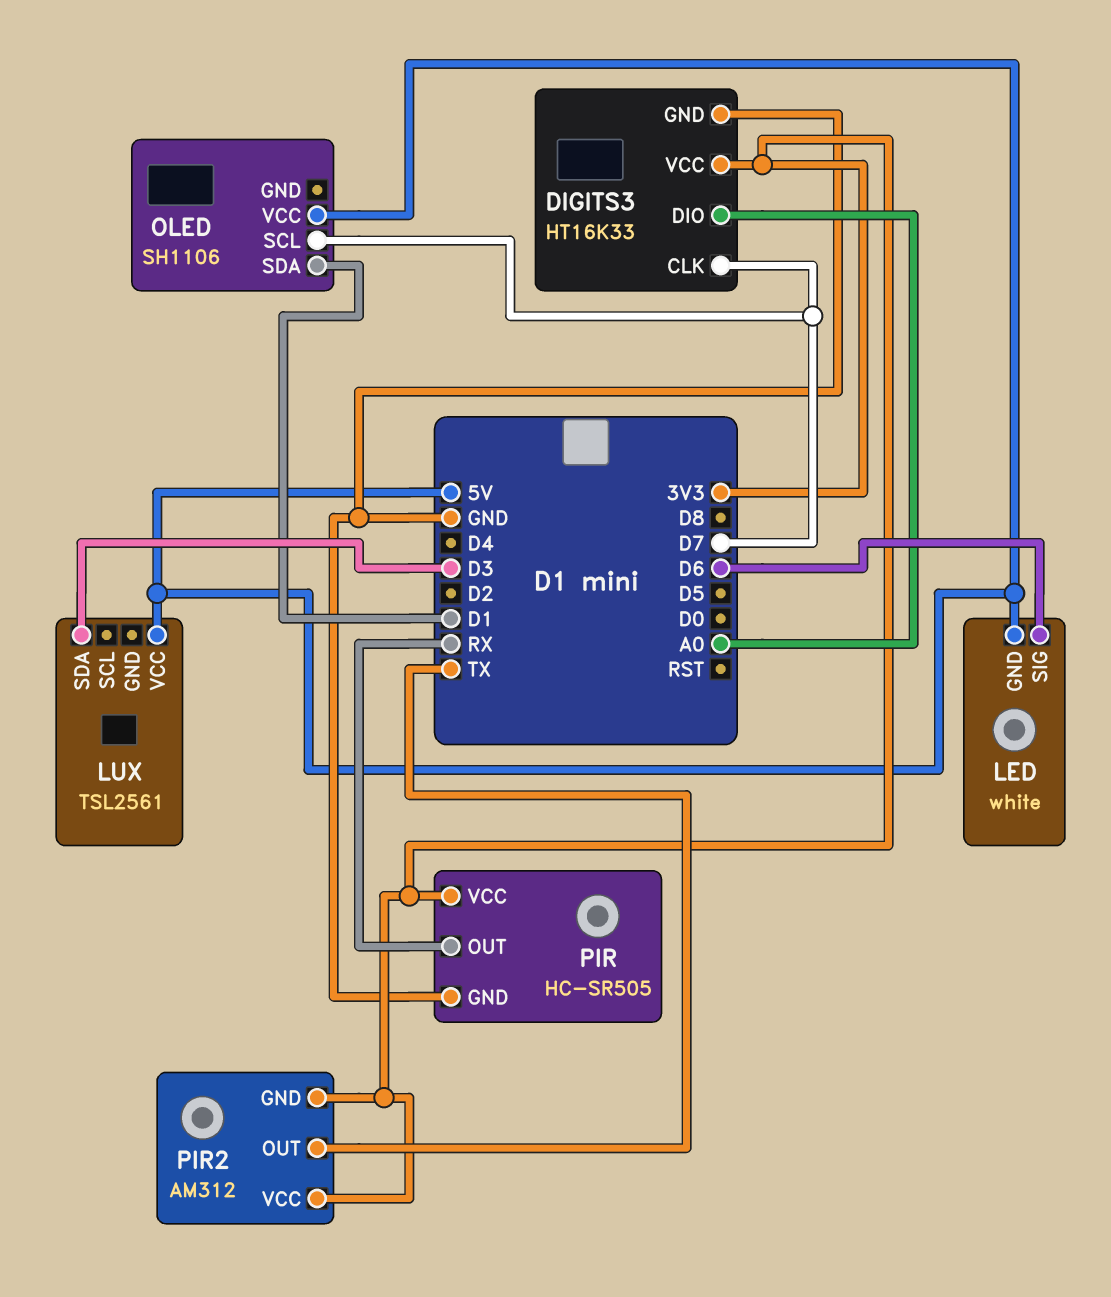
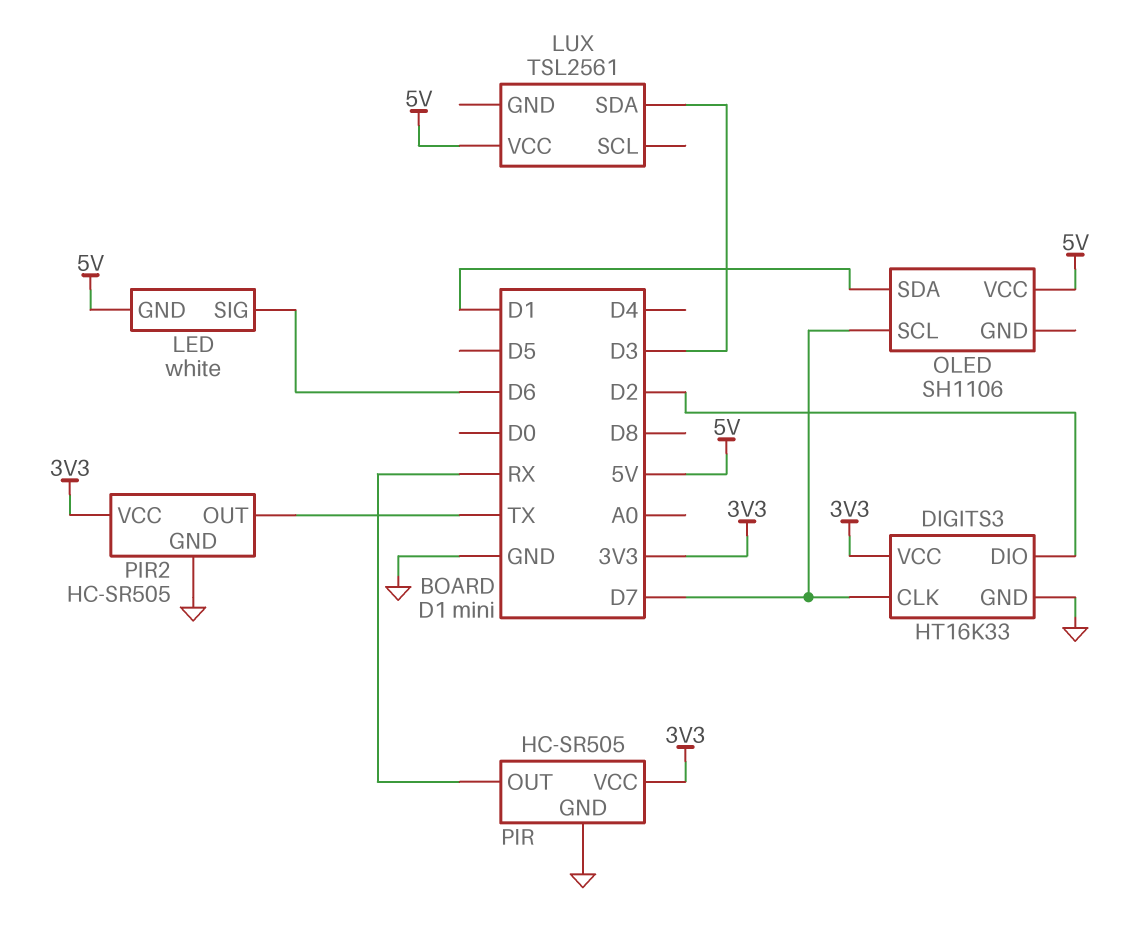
DIGITS3 pin DIO: A0 -> D2
PIR2: AM312 -> HC-SR505
PIR2 pin GND: 3V3 -> GND

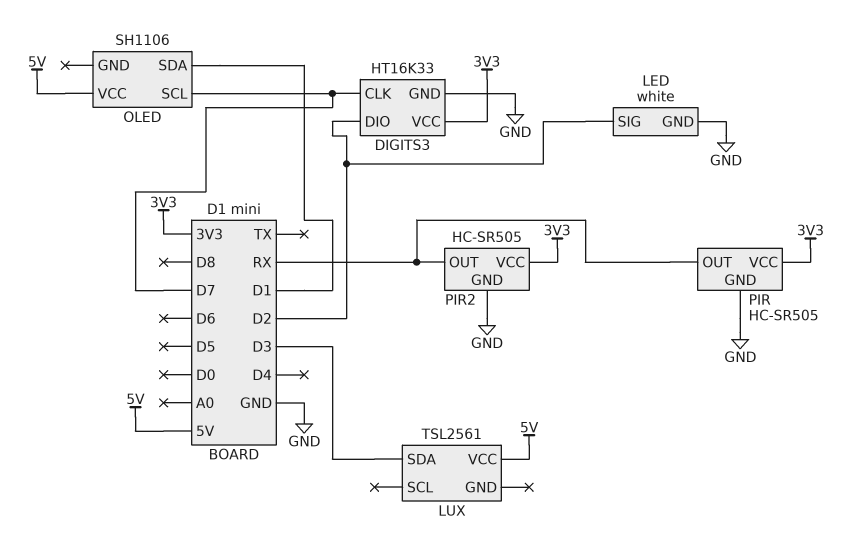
LED pin GND: 5V -> GND
LED pin SIG: D6 -> D2
PIR2 pin OUT: TX -> RX

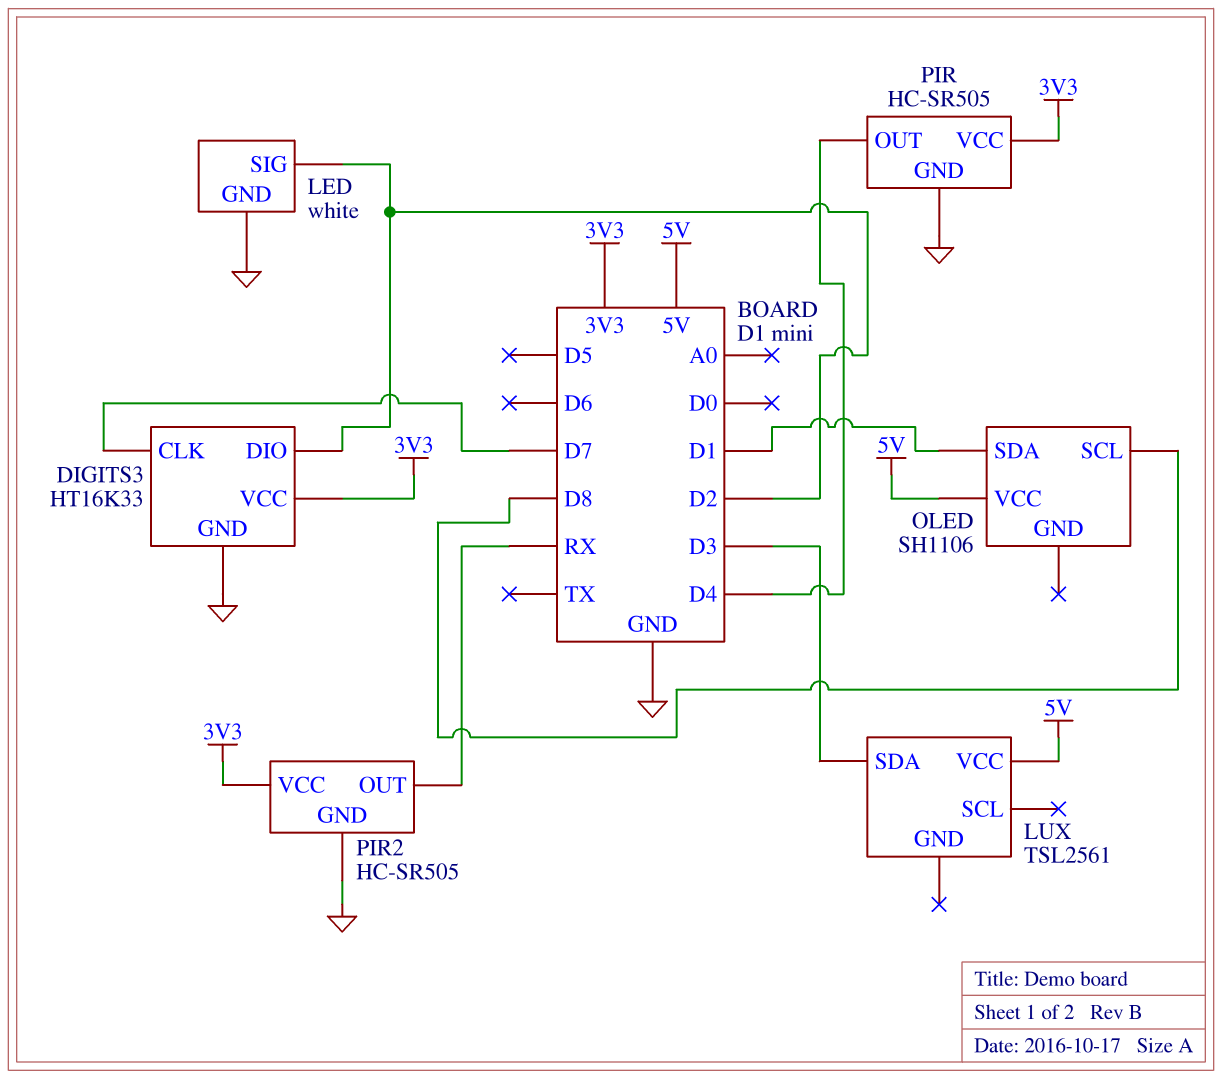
OLED pin SCL: D7 -> D8
PIR pin OUT: RX -> D4

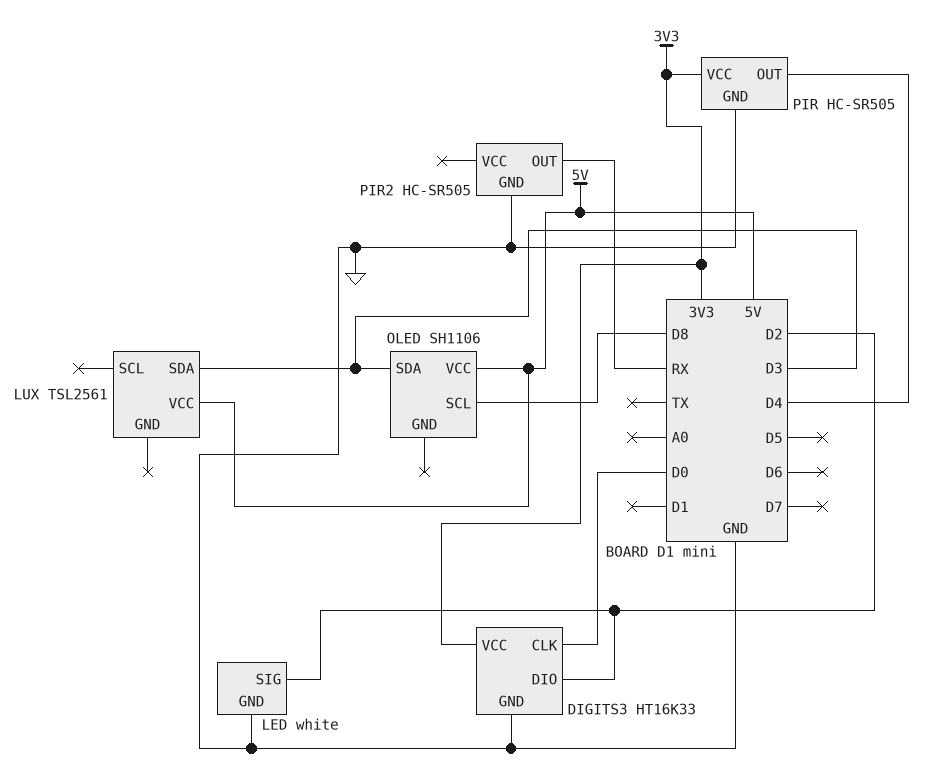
DIGITS3 pin CLK: D7 -> D0
OLED pin SDA: D1 -> D3
PIR2 pin VCC: 3V3 -> none

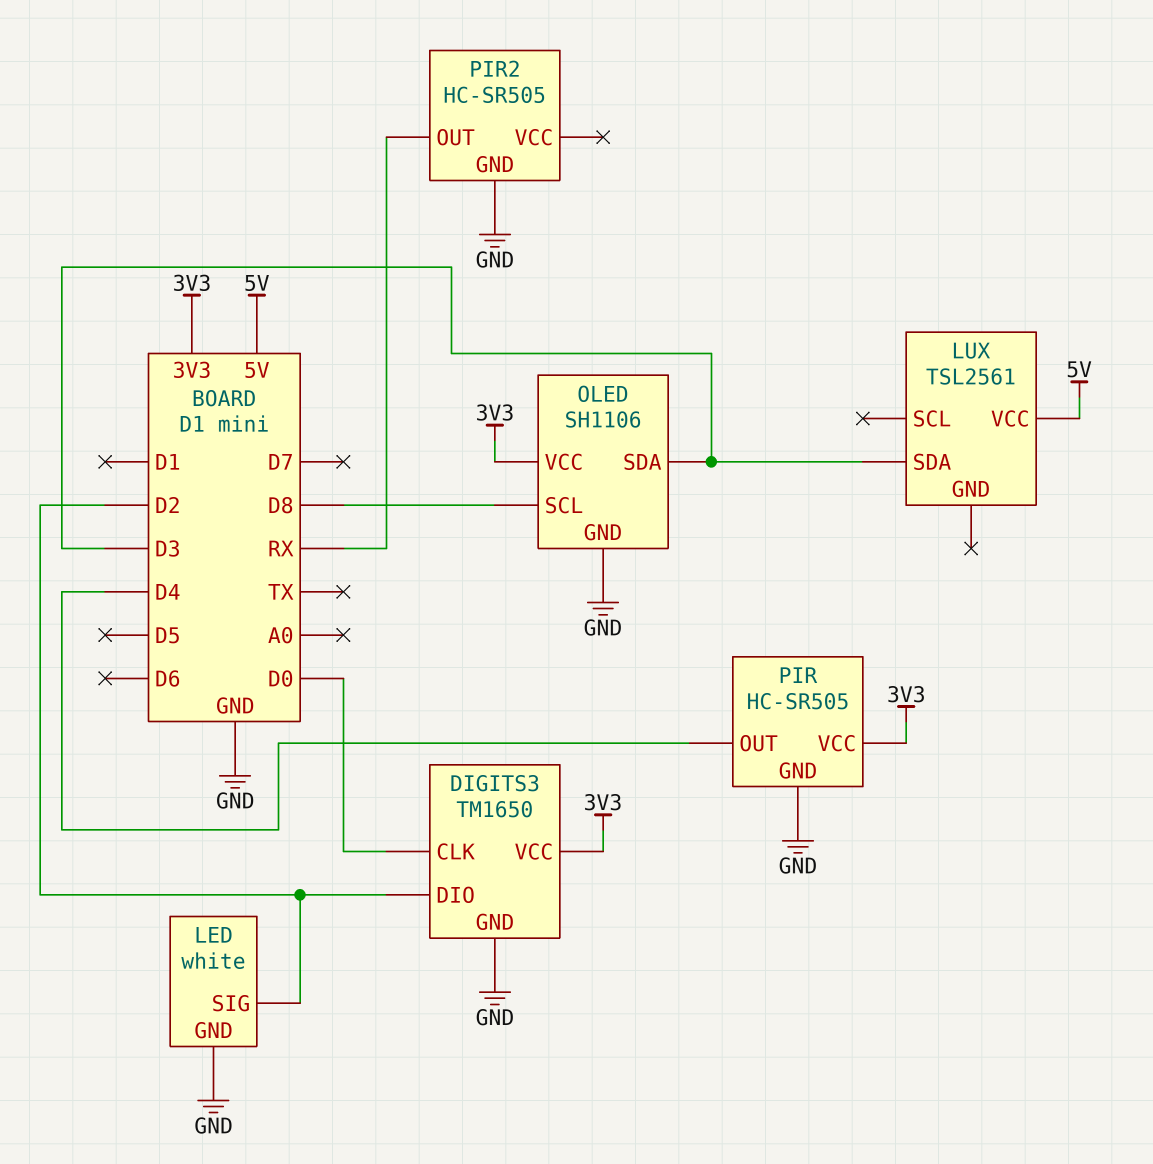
DIGITS3: HT16K33 -> TM1650
OLED pin GND: none -> GND
OLED pin VCC: 5V -> 3V3

